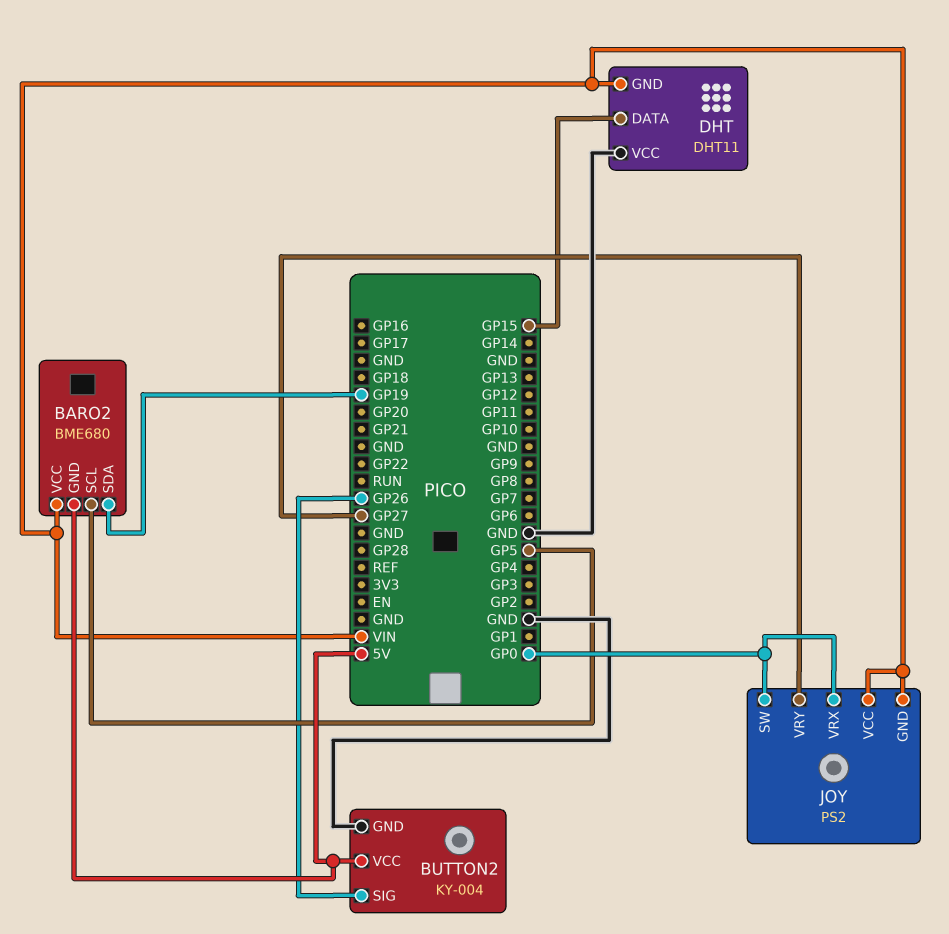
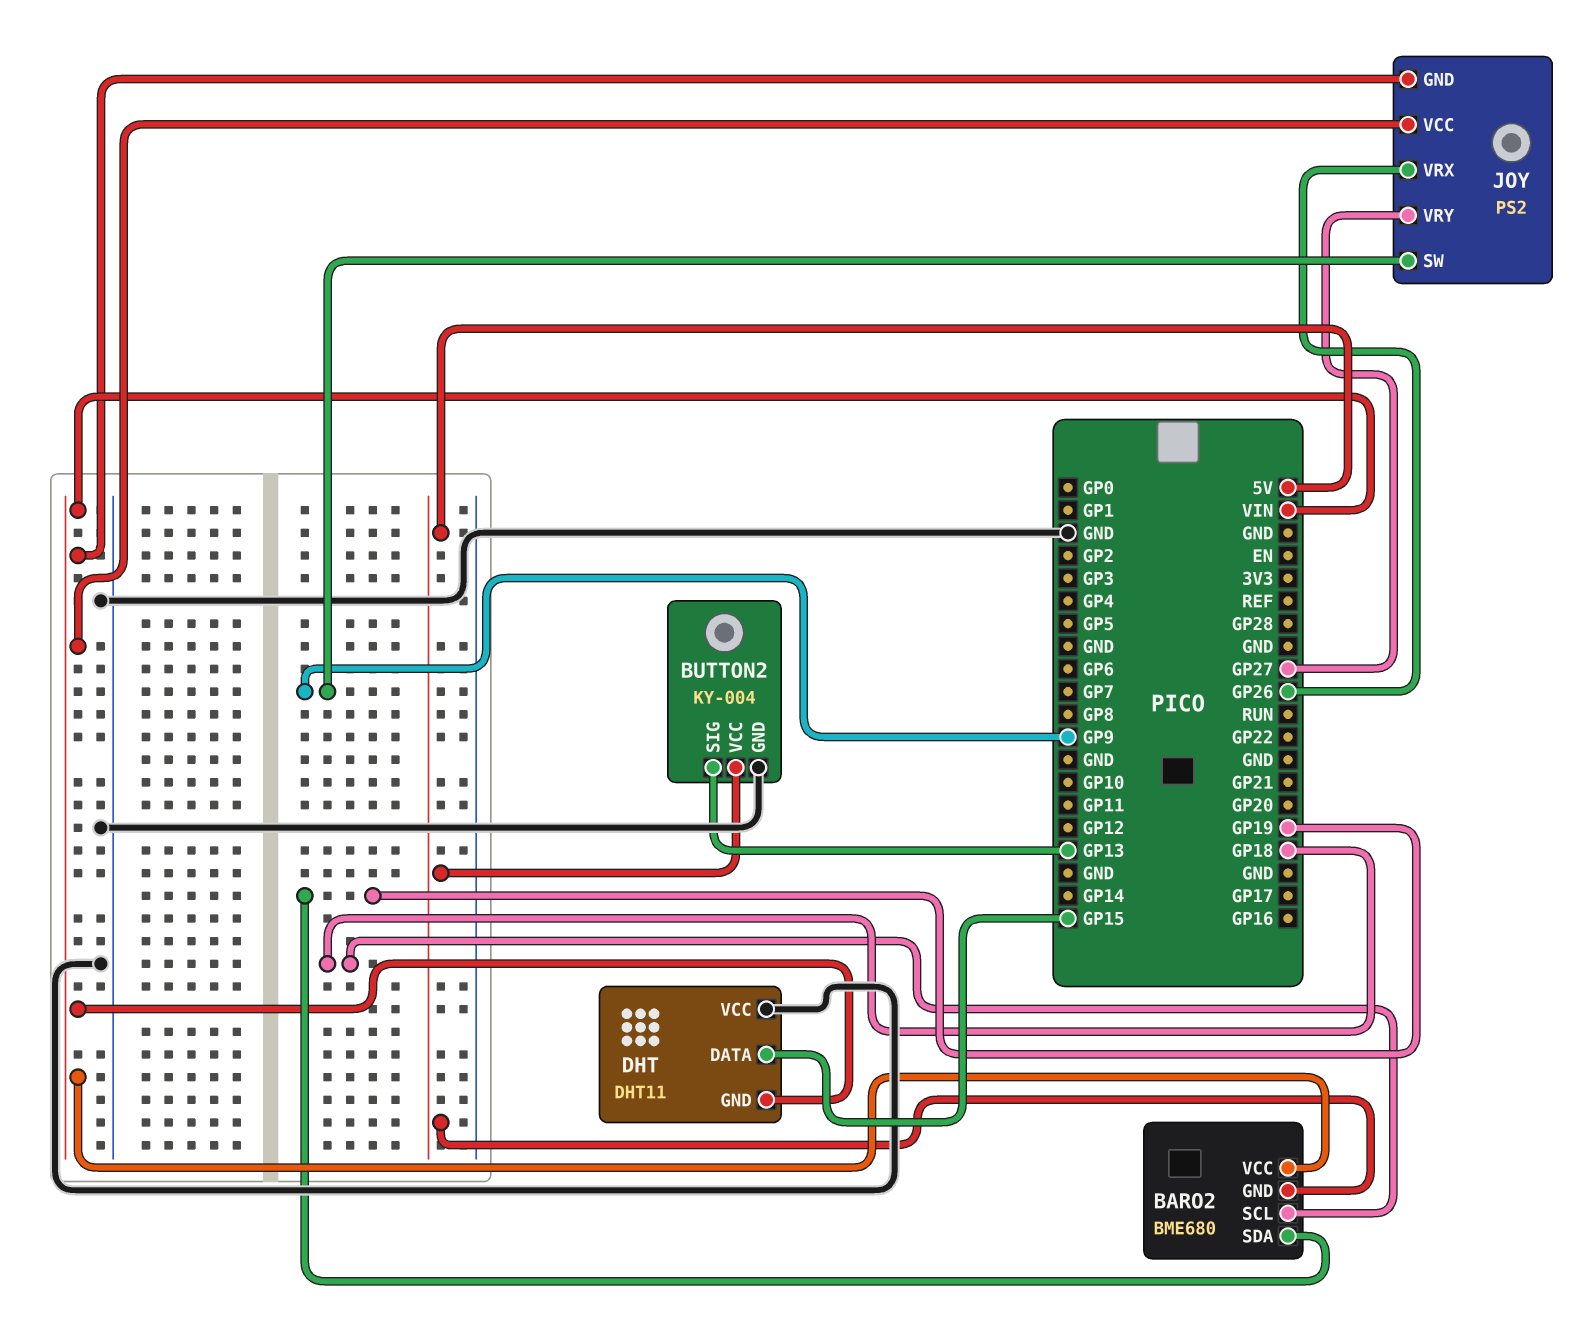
BARO2 pin SCL: GP5 -> GP18
BUTTON2 pin SIG: GP26 -> GP13
JOY pin SW: GP0 -> GP9
JOY pin VRX: GP0 -> GP26

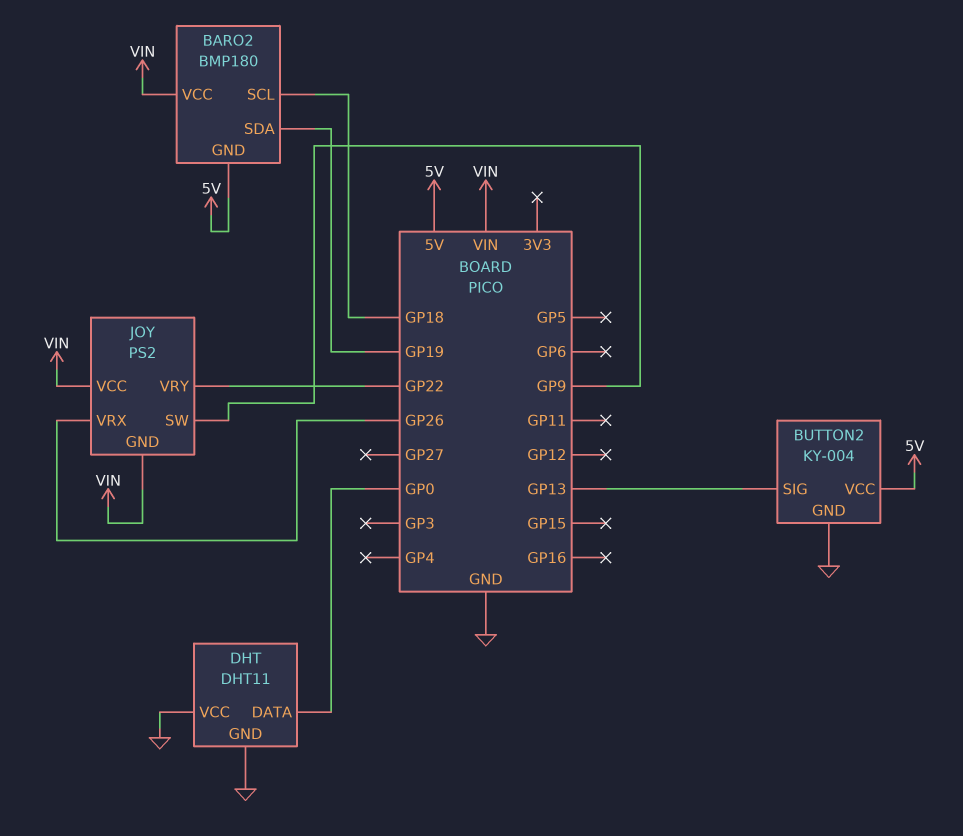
BARO2: BME680 -> BMP180
DHT pin DATA: GP15 -> GP0
DHT pin GND: VIN -> GND
JOY pin VRY: GP27 -> GP22

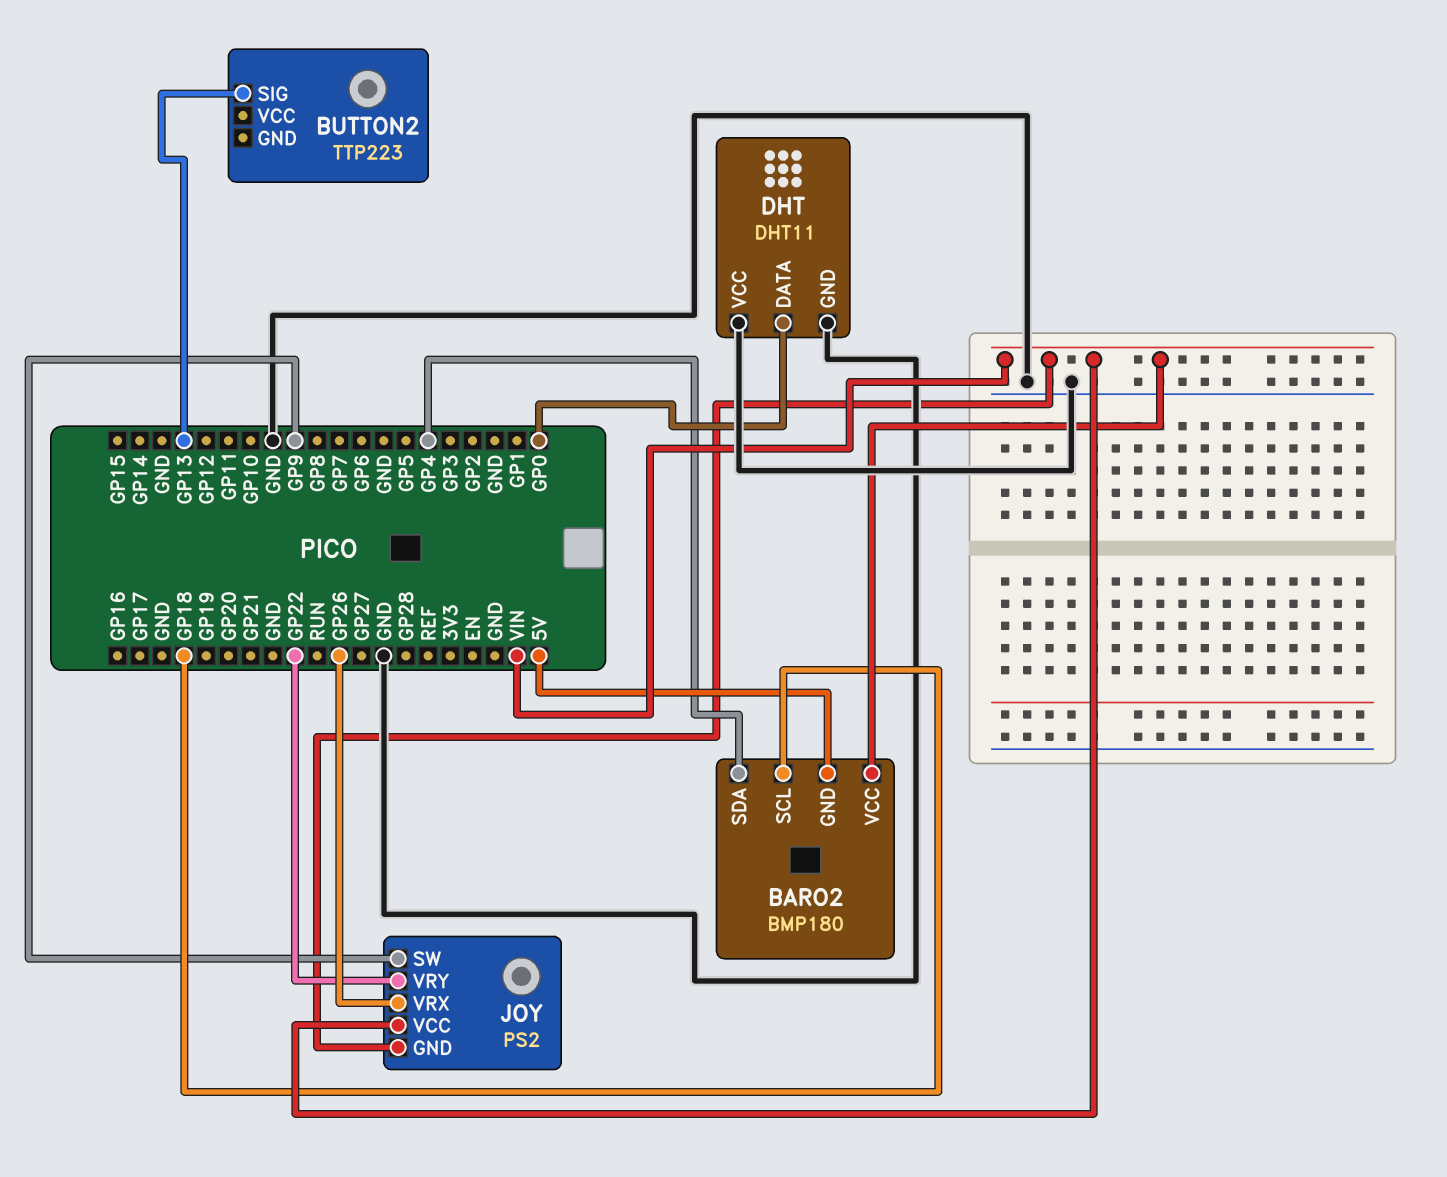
BARO2 pin SDA: GP19 -> GP4
BUTTON2: KY-004 -> TTP223
BUTTON2 pin GND: GND -> none
BUTTON2 pin VCC: 5V -> none

